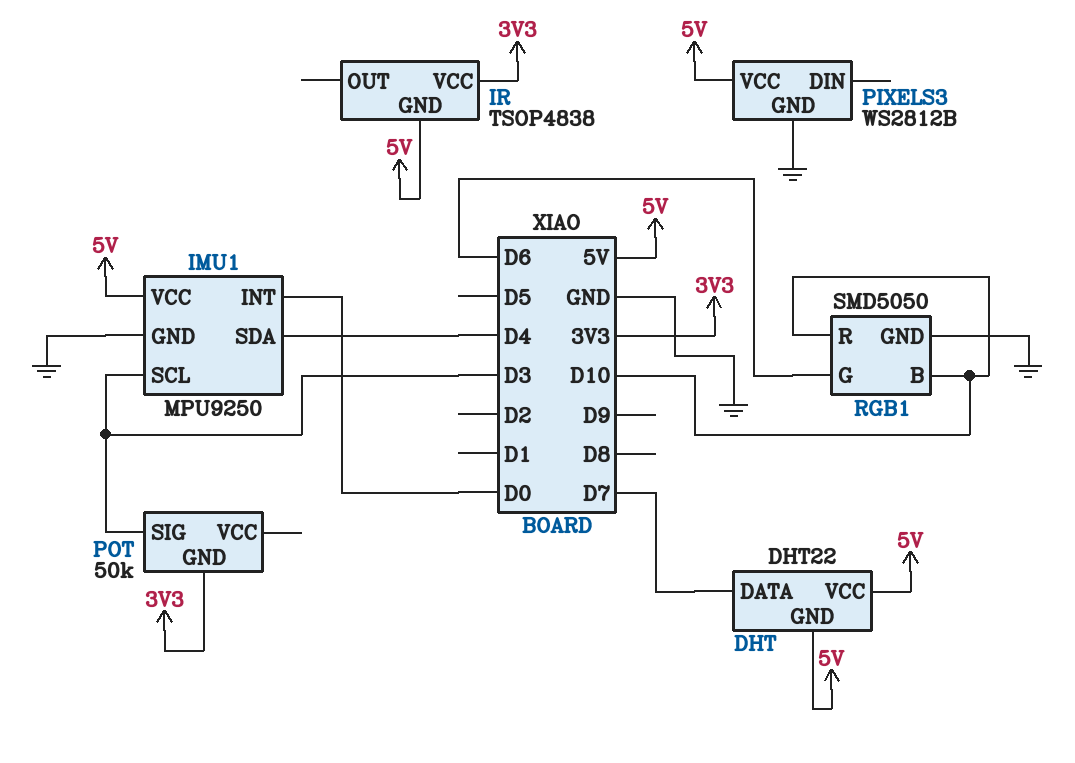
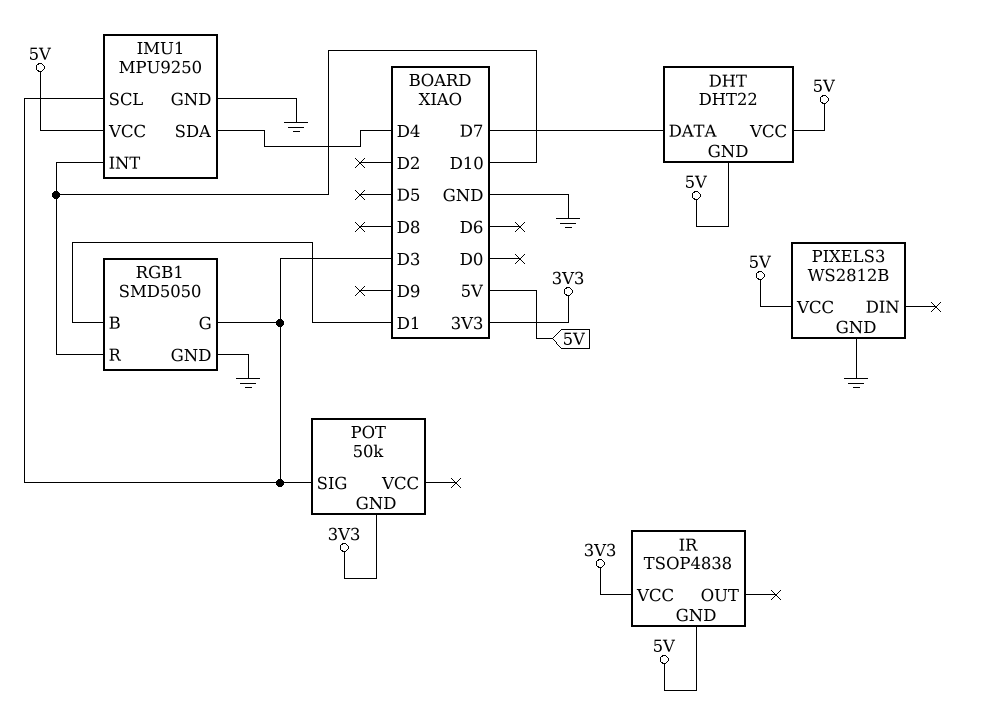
IMU1 pin INT: D0 -> D10
RGB1 pin B: D10 -> D1
RGB1 pin G: D6 -> D3

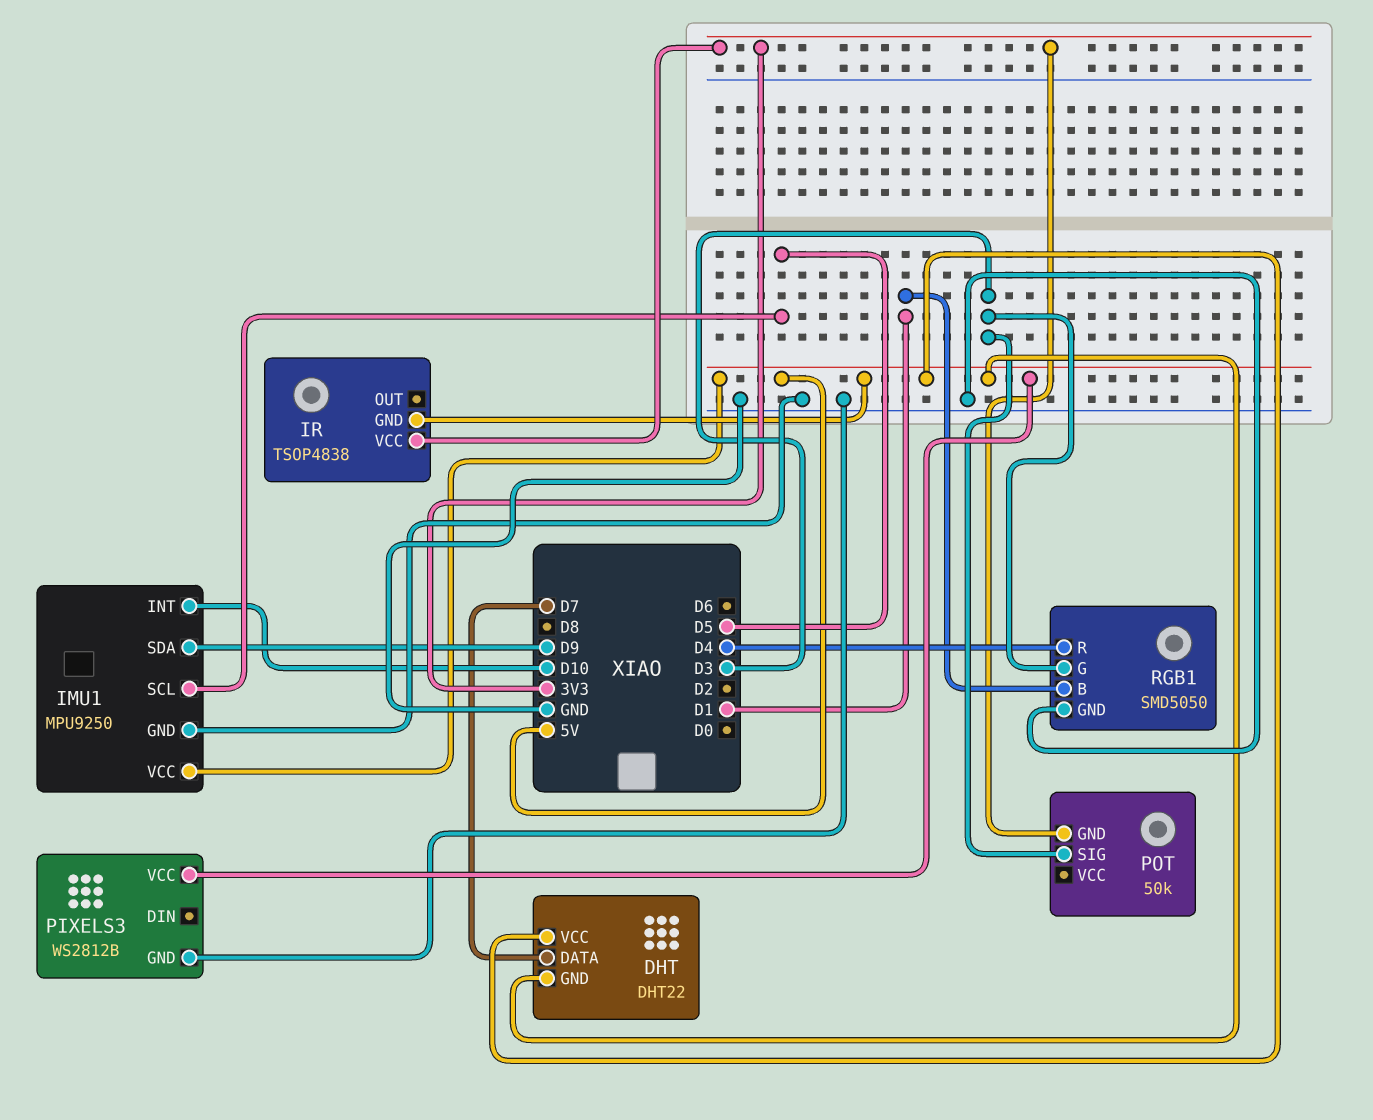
IMU1 pin SCL: D3 -> D5
IMU1 pin SDA: D4 -> D9
RGB1 pin R: D10 -> D4

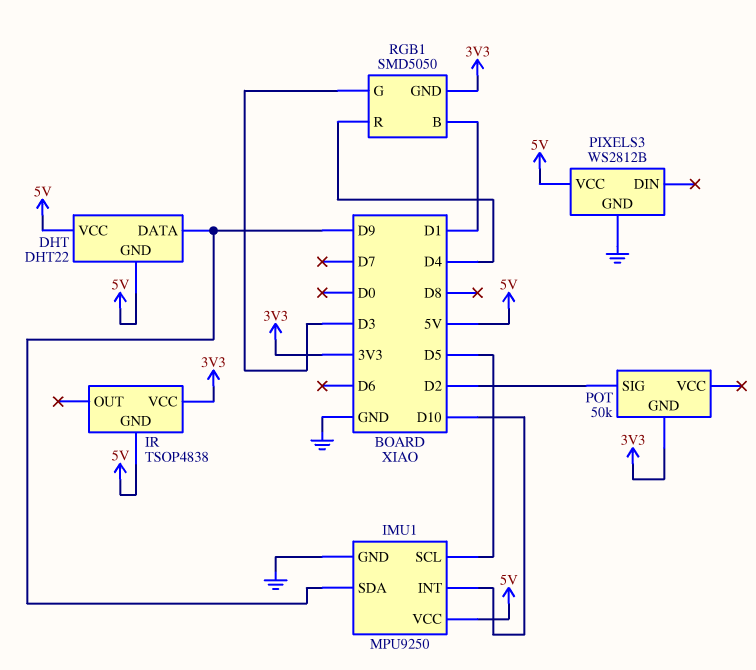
DHT pin DATA: D7 -> D9
POT pin SIG: D3 -> D2
RGB1 pin GND: GND -> 3V3

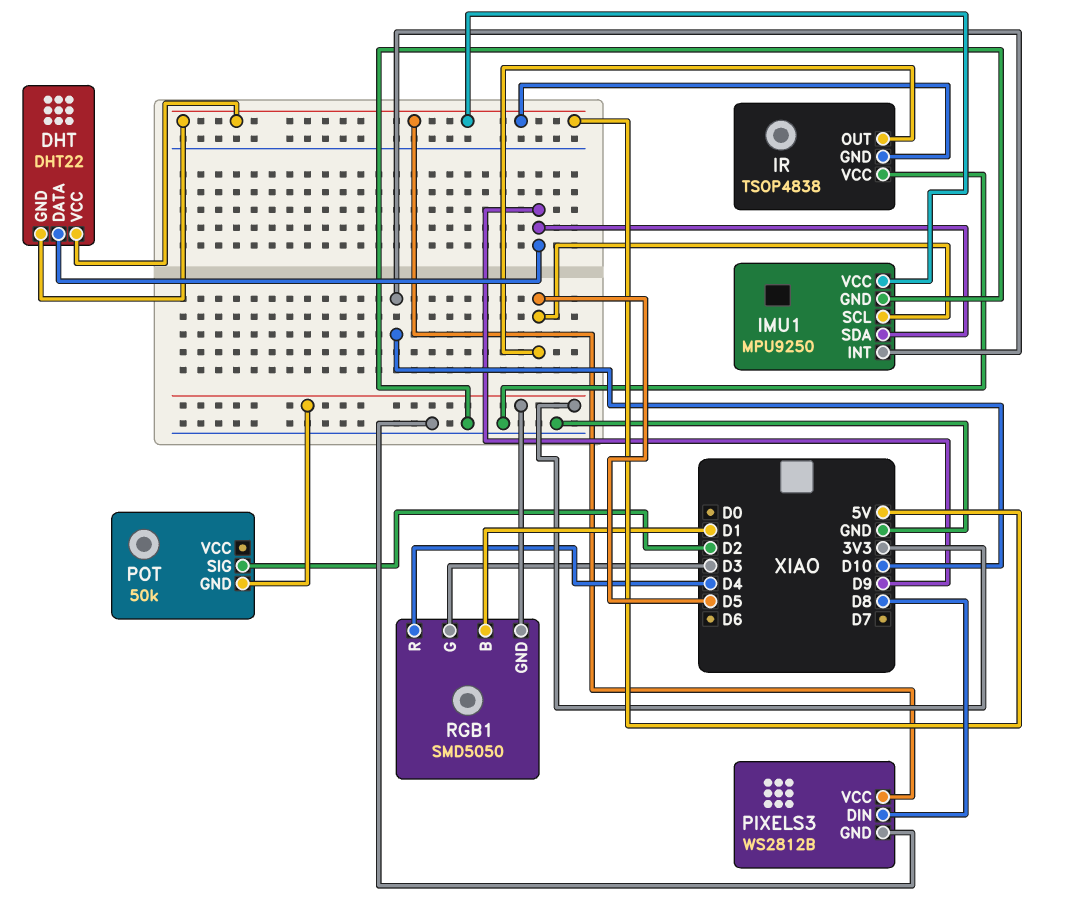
IR pin OUT: none -> D5
IR pin VCC: 3V3 -> GND
PIXELS3 pin DIN: none -> D8

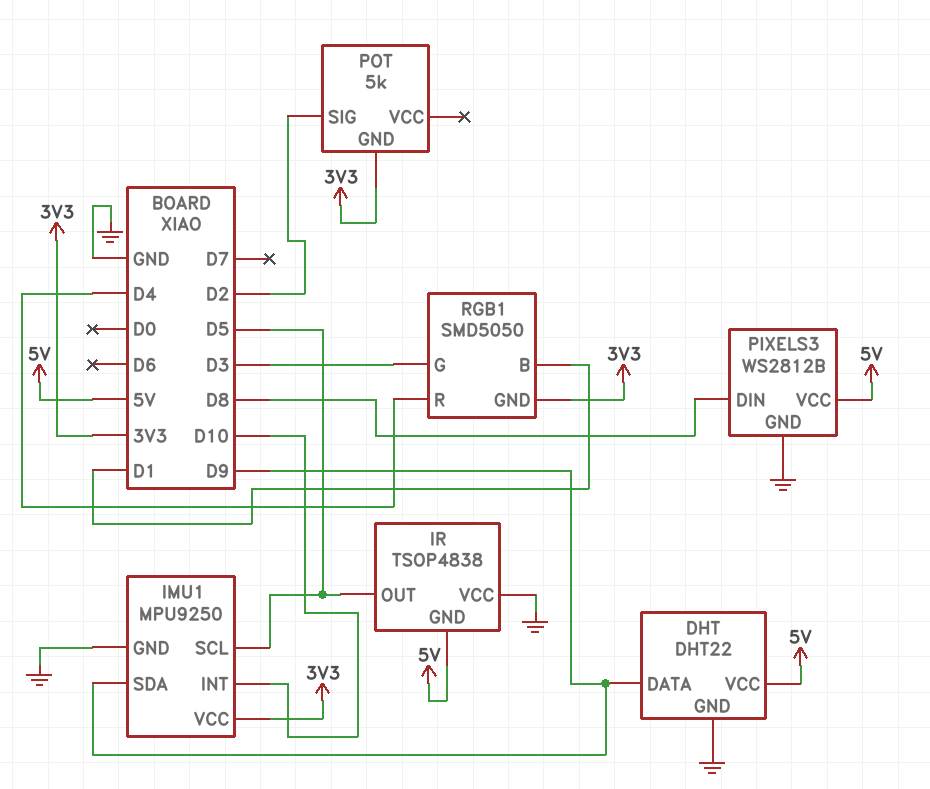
DHT pin GND: 5V -> GND
IMU1 pin VCC: 5V -> 3V3
POT: 50k -> 5k

